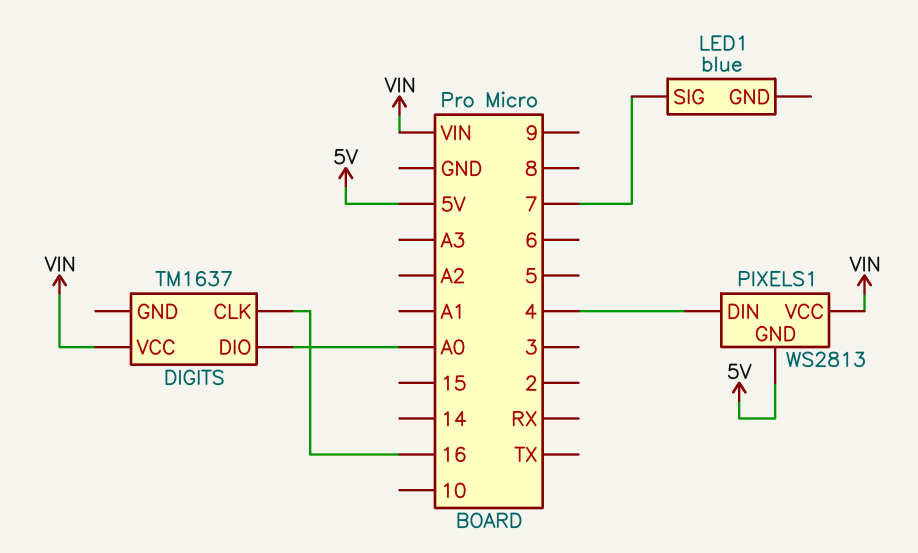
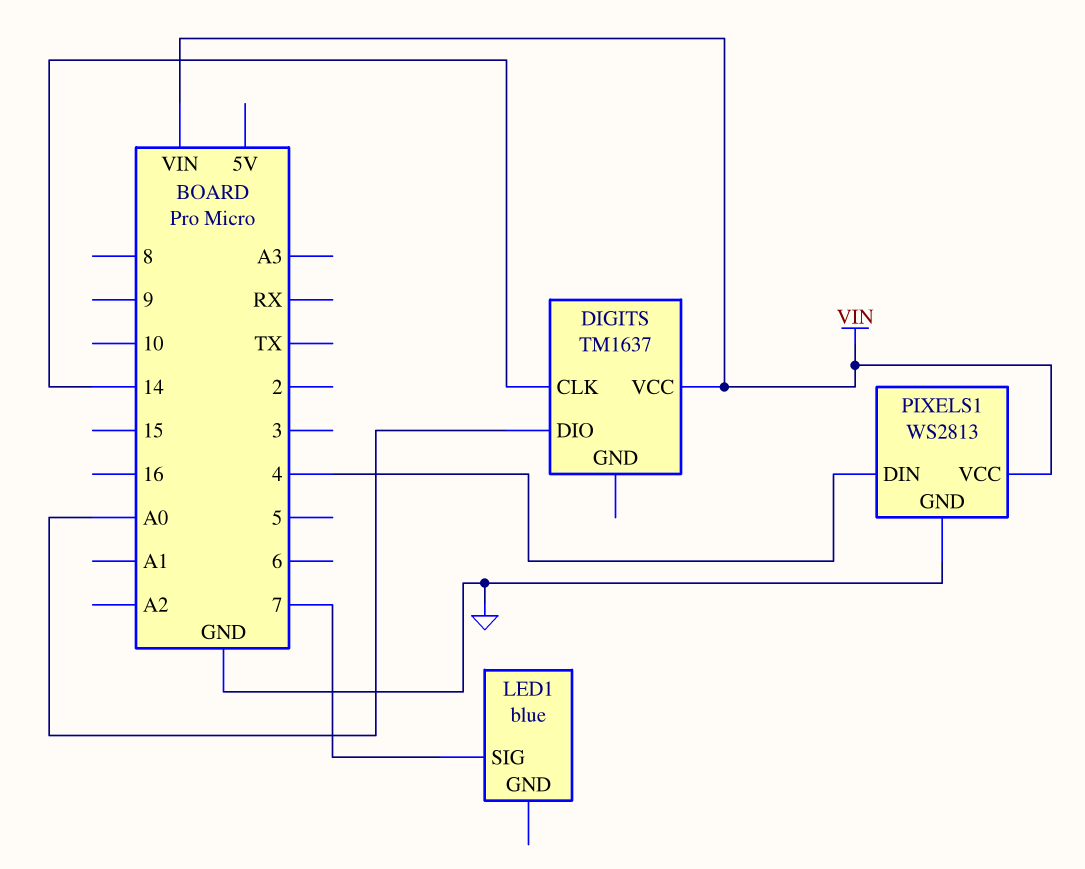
DIGITS pin CLK: 16 -> 14
PIXELS1 pin GND: 5V -> GND

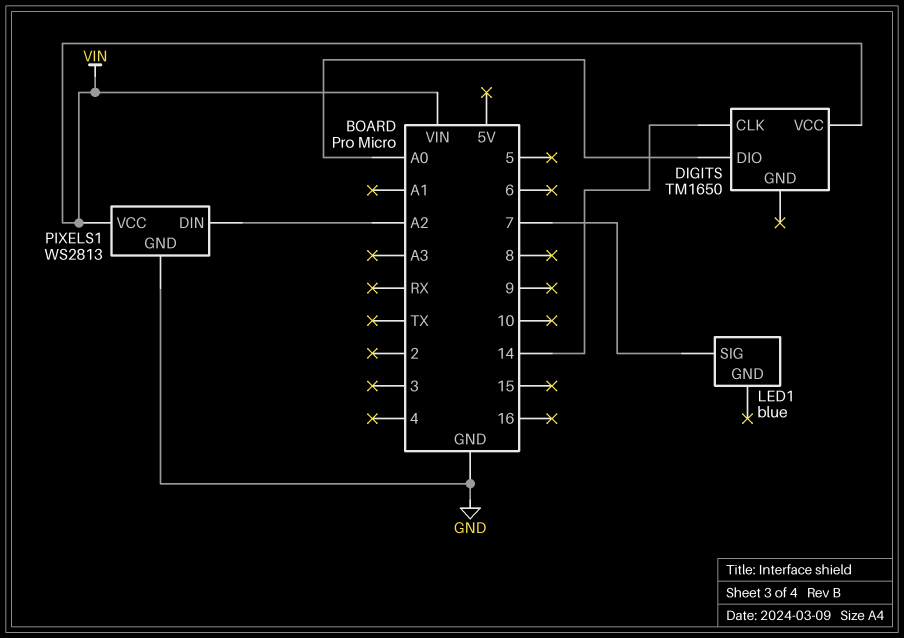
DIGITS: TM1637 -> TM1650
PIXELS1 pin DIN: 4 -> A2

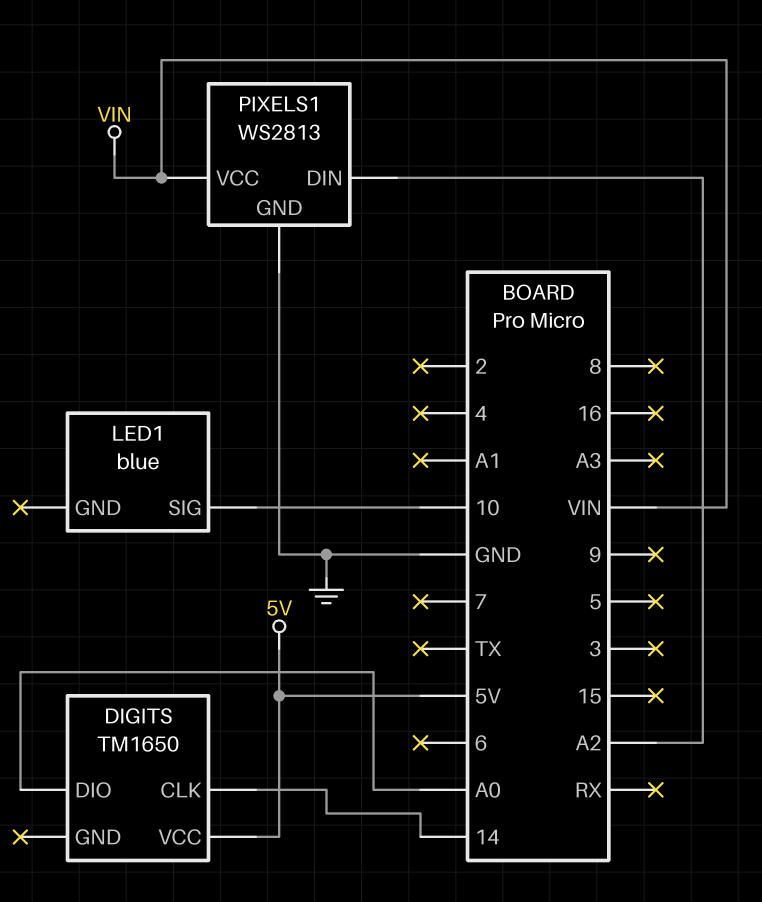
DIGITS pin VCC: VIN -> 5V
LED1 pin SIG: 7 -> 10

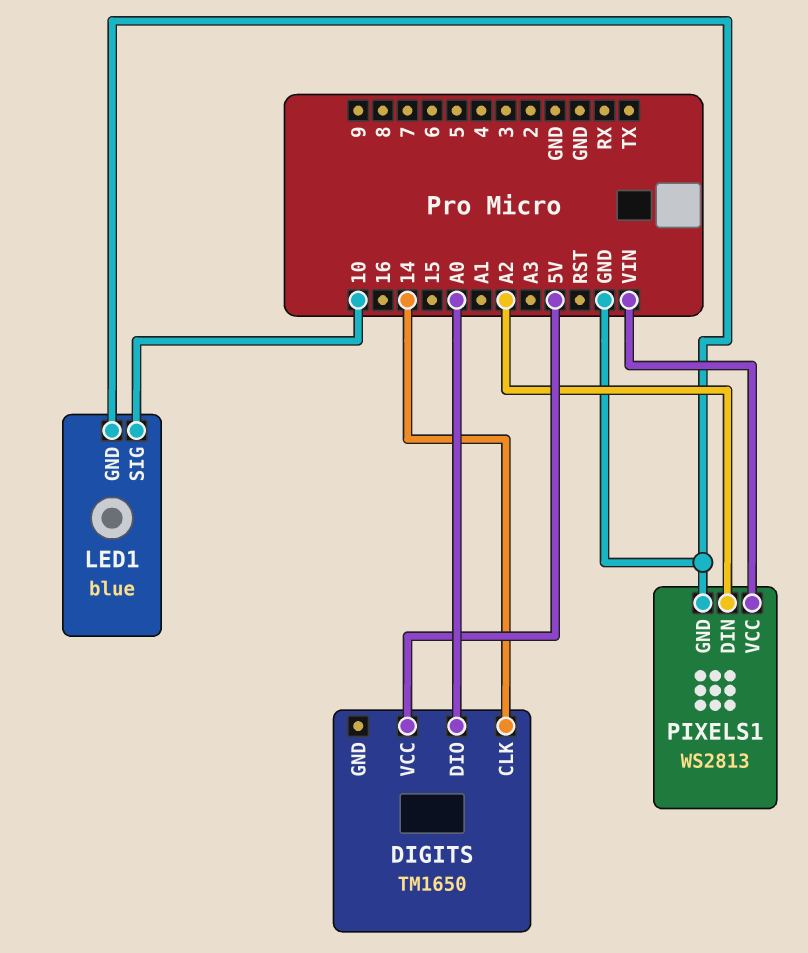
LED1 pin GND: none -> GND

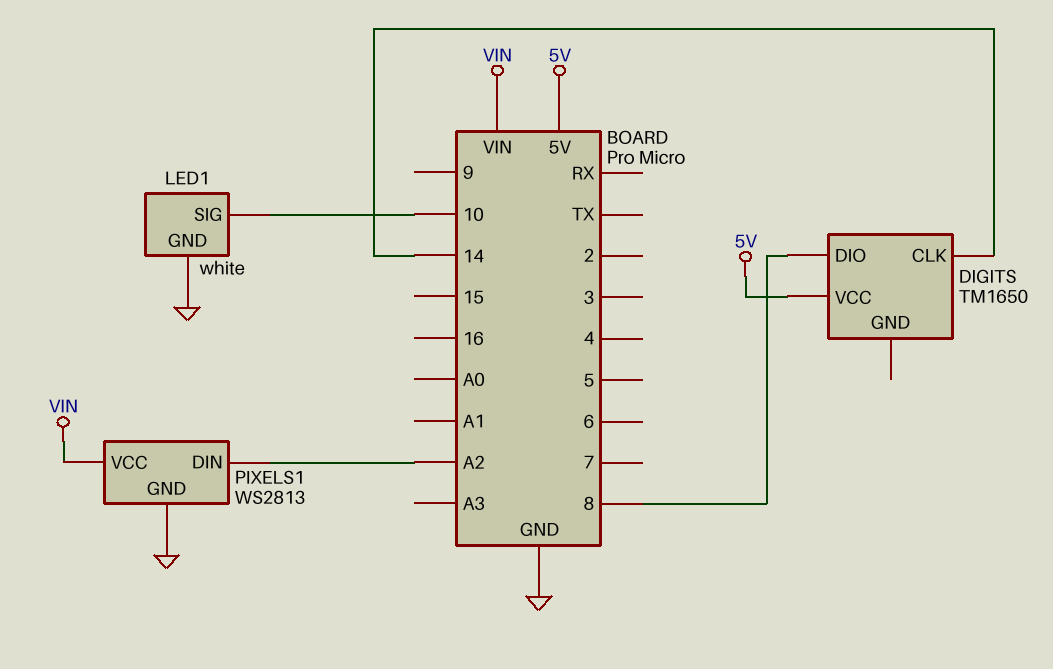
DIGITS pin DIO: A0 -> 8
LED1: blue -> white

